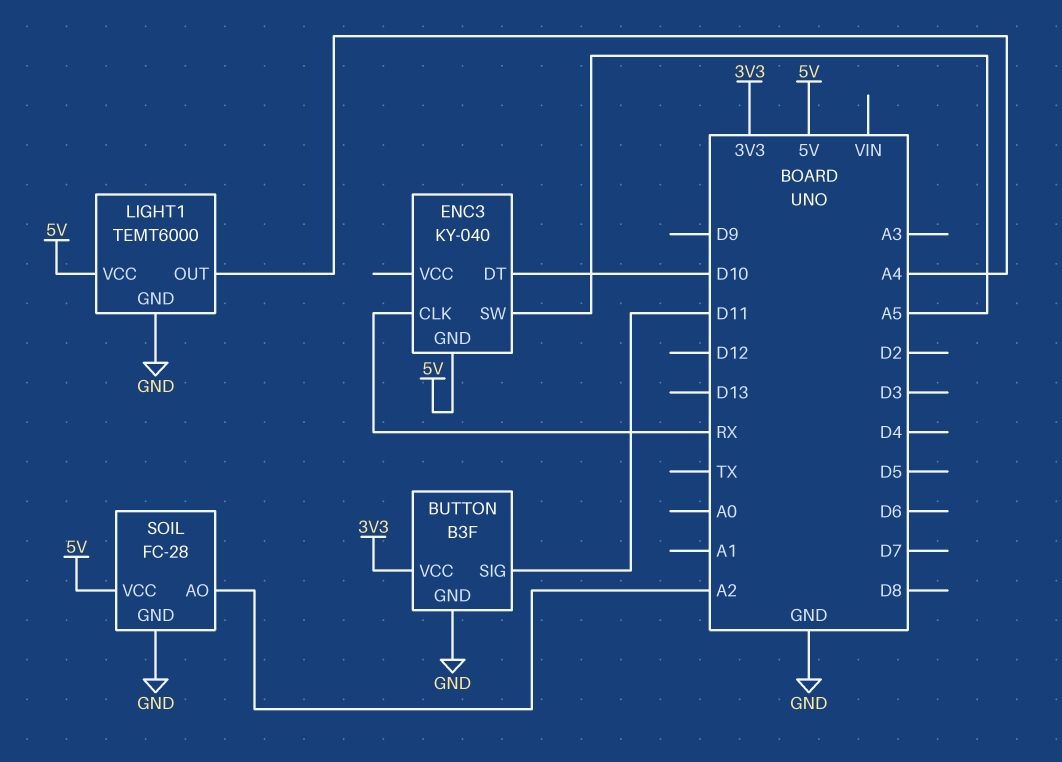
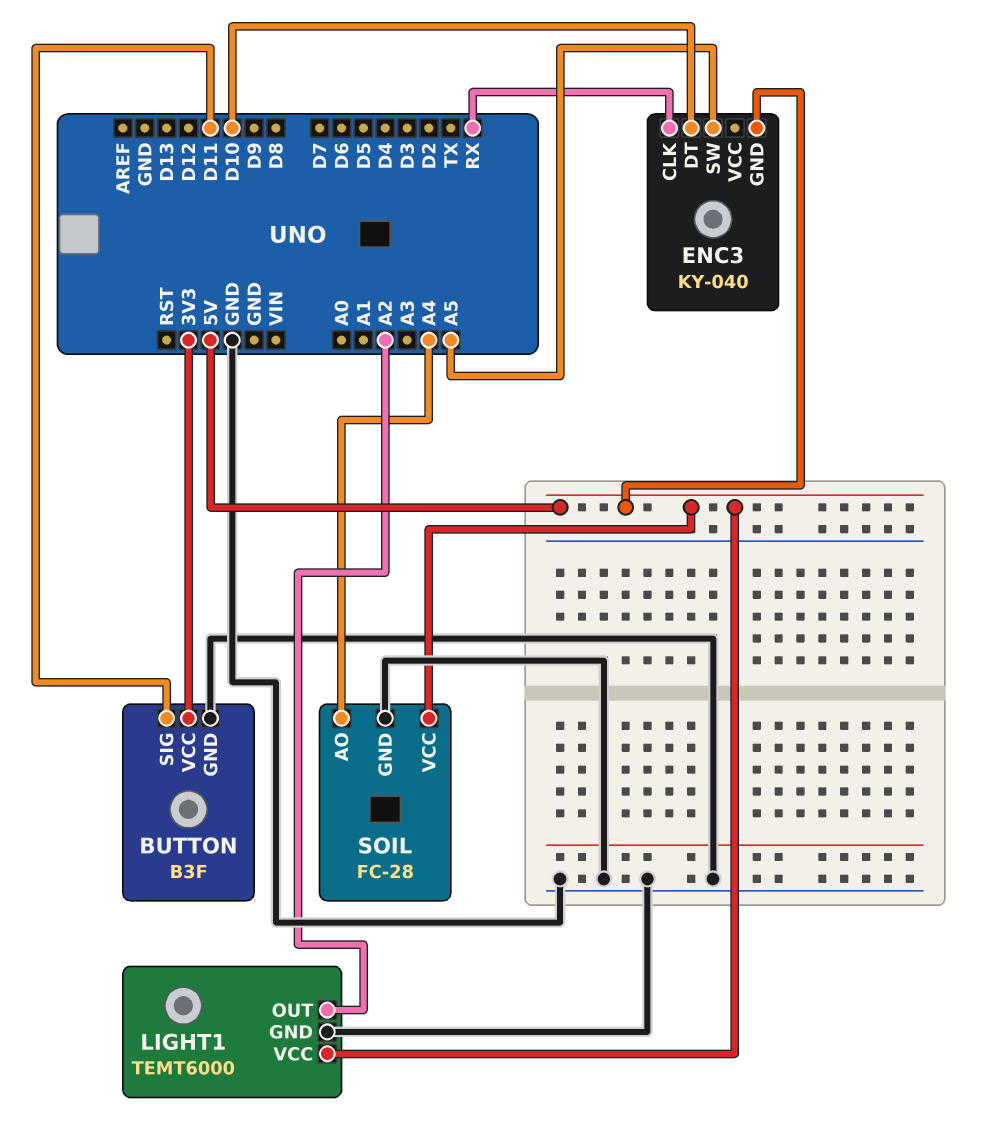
LIGHT1 pin OUT: A4 -> A2
SOIL pin AO: A2 -> A4

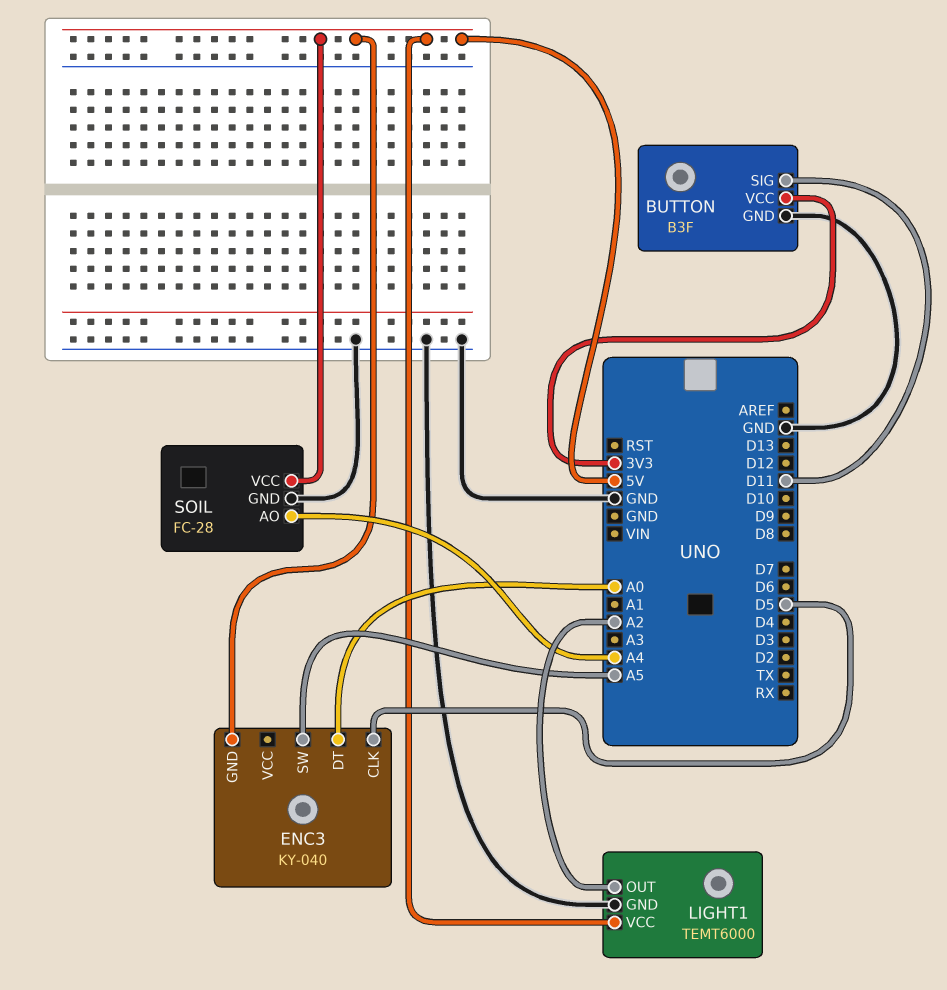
ENC3 pin CLK: RX -> D5
ENC3 pin DT: D10 -> A0

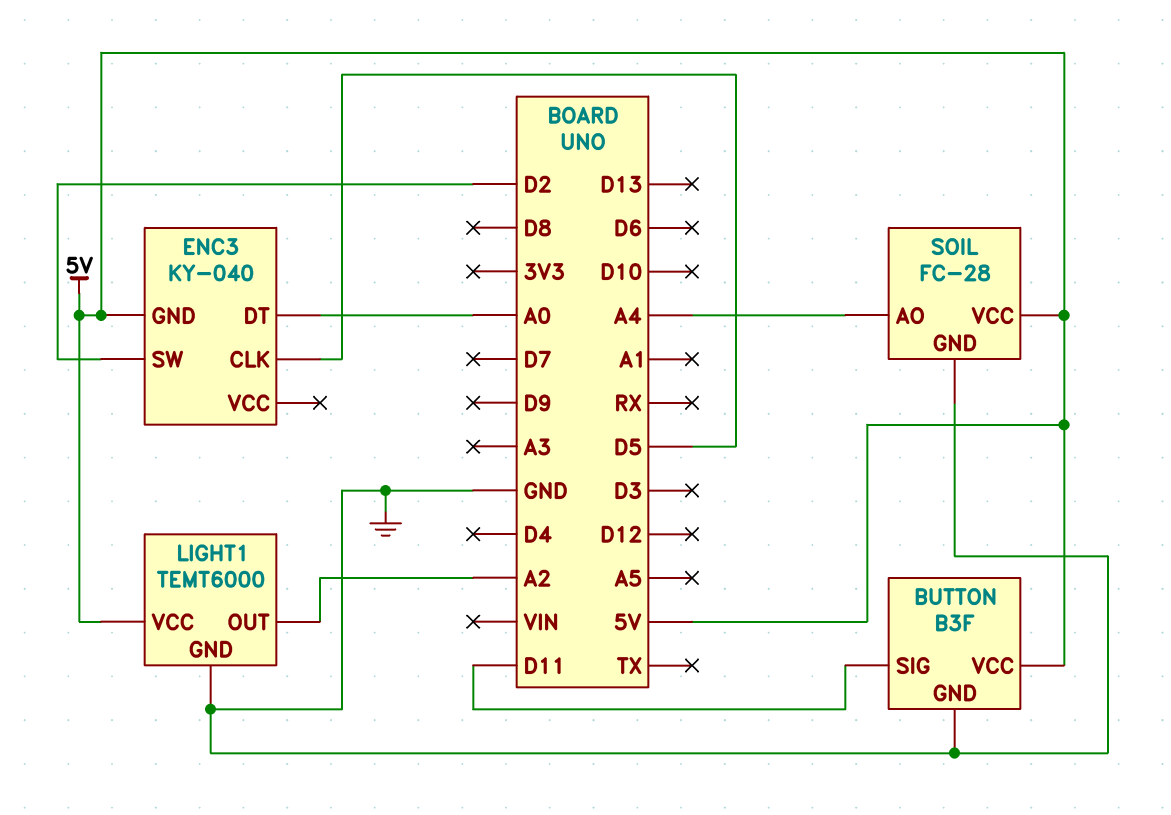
BUTTON pin VCC: 3V3 -> 5V
ENC3 pin SW: A5 -> D2

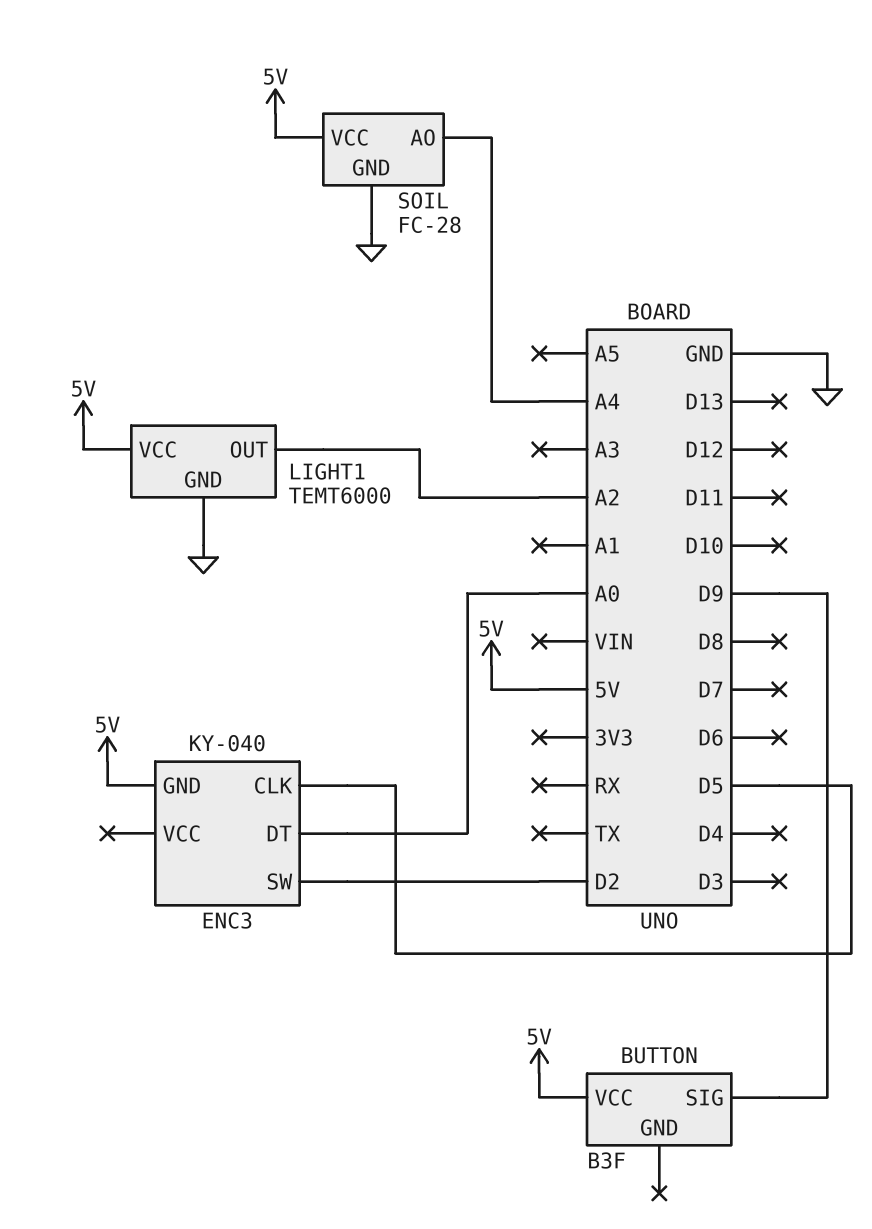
BUTTON pin GND: GND -> none
BUTTON pin SIG: D11 -> D9

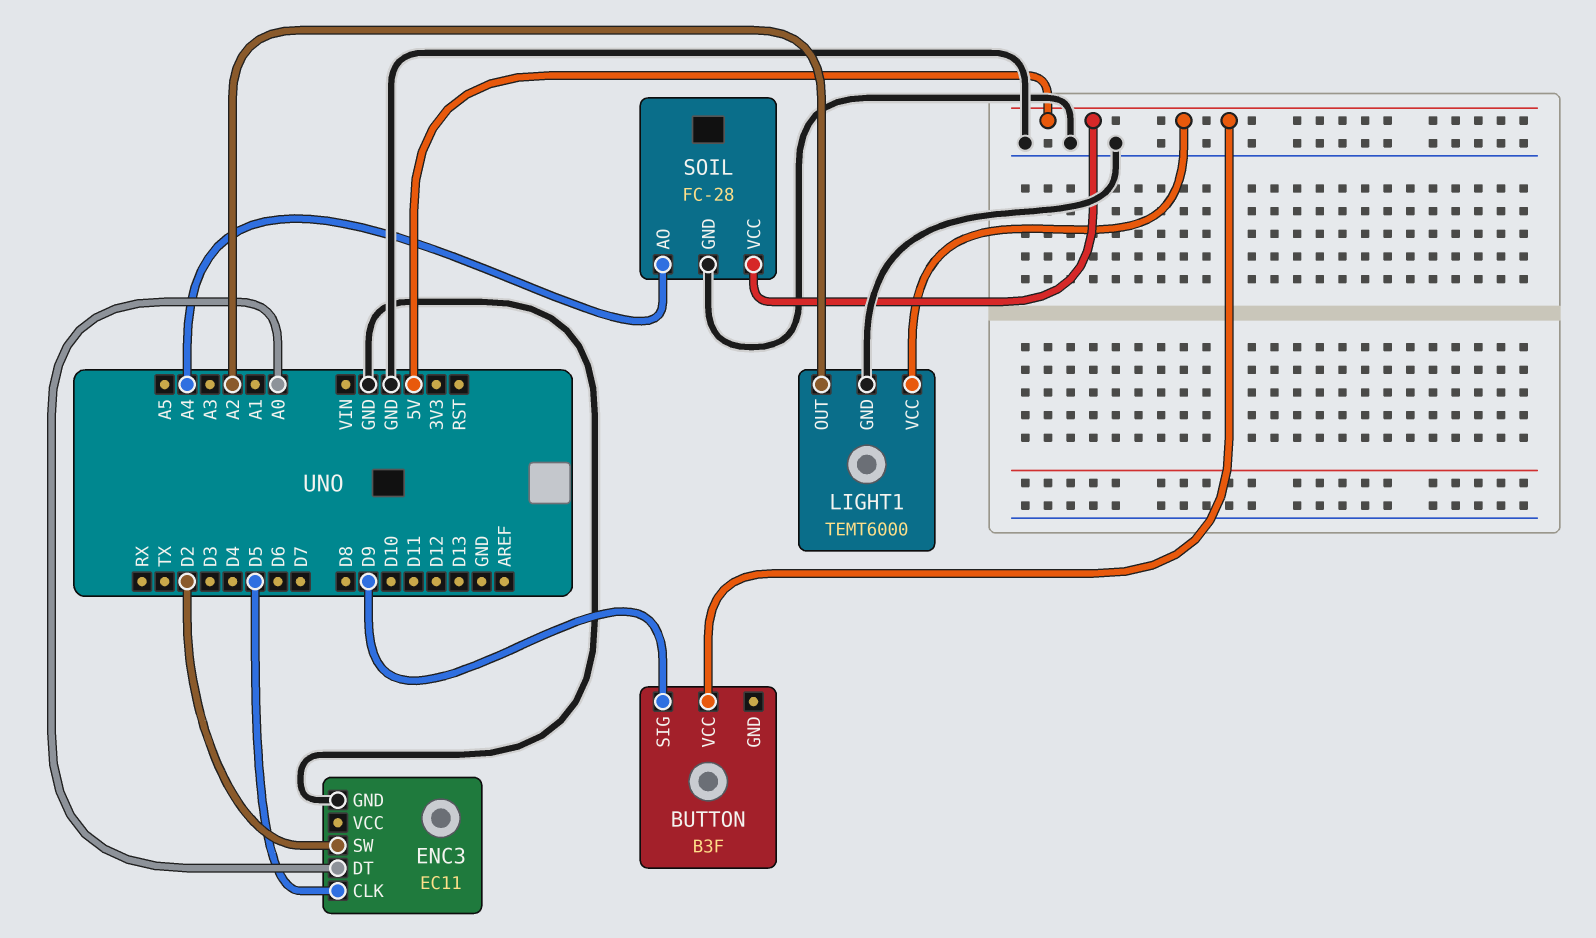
ENC3: KY-040 -> EC11
ENC3 pin GND: 5V -> GND

